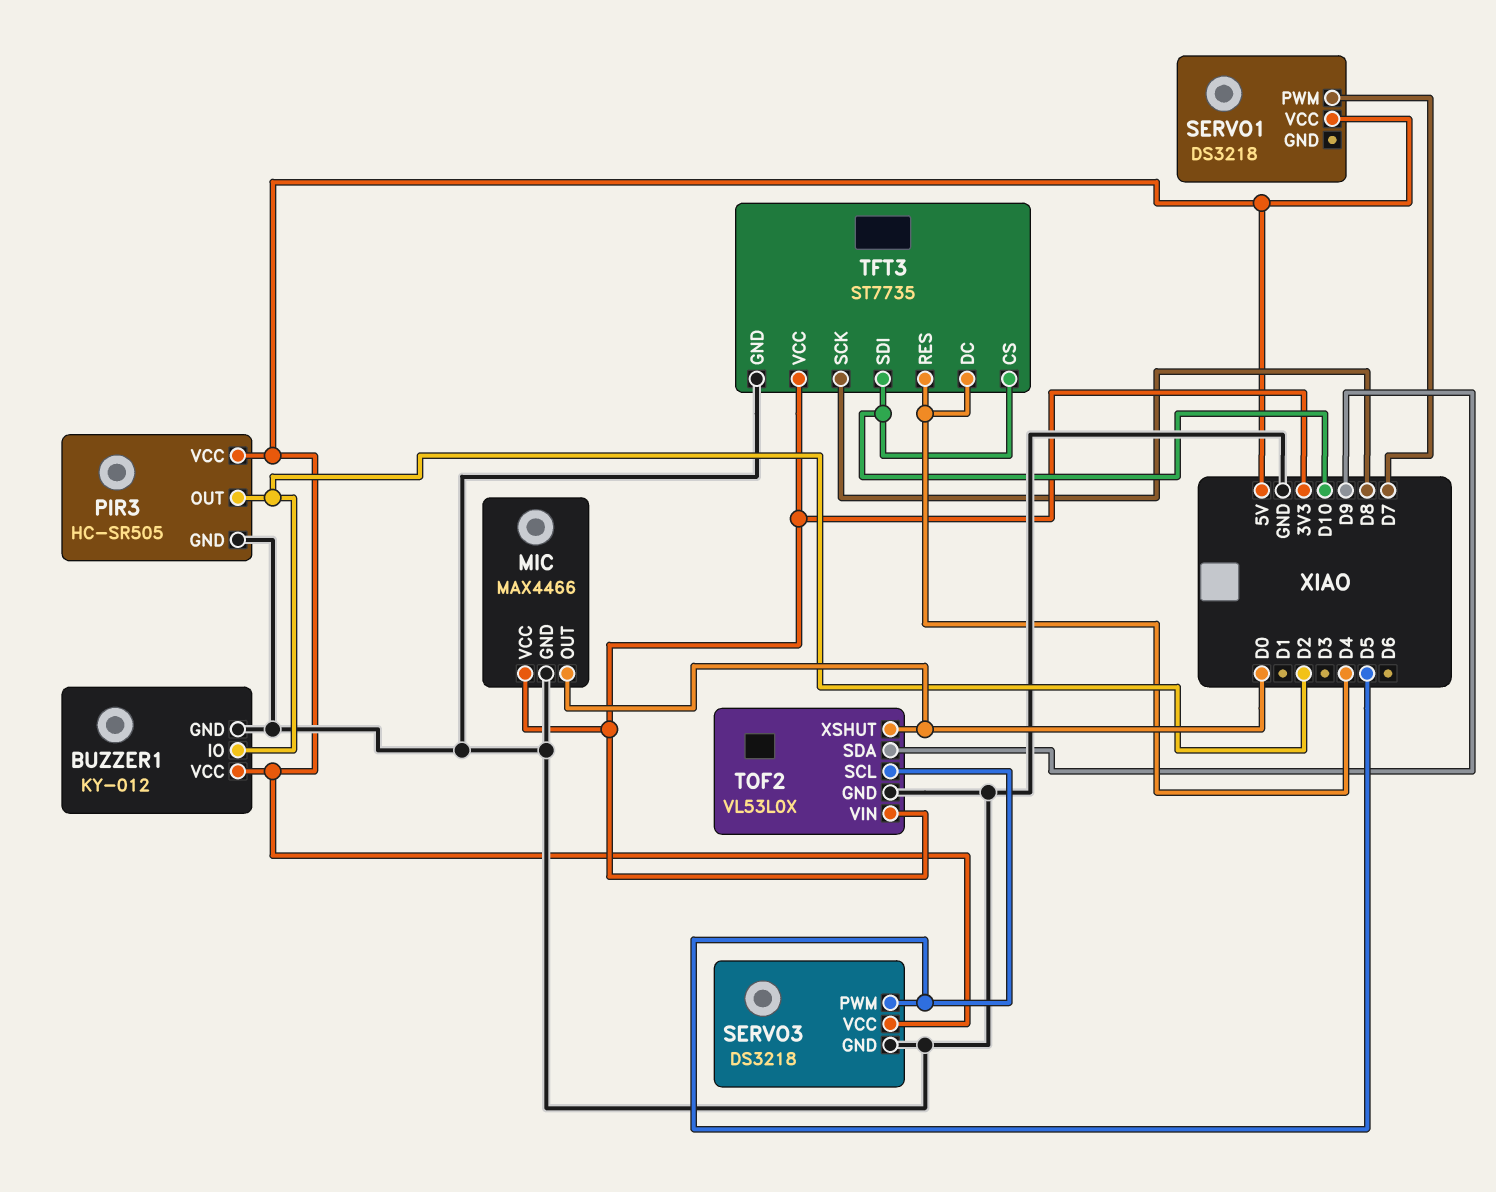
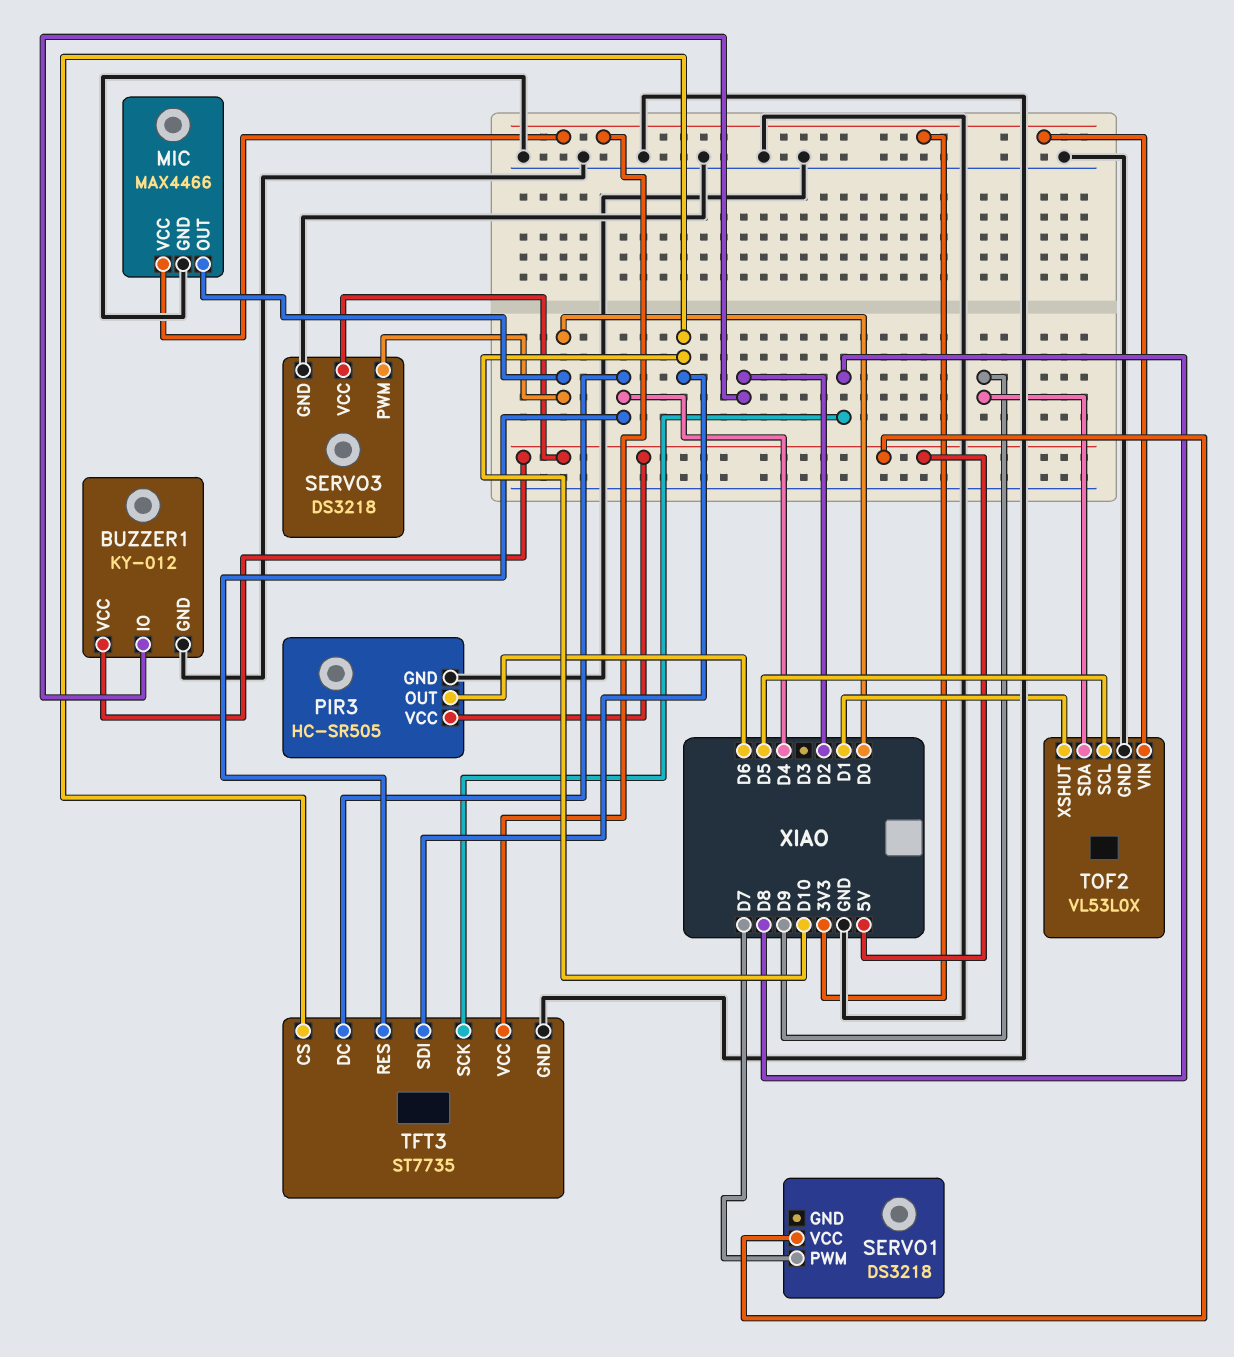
PIR3 pin OUT: D2 -> D6
SERVO3 pin PWM: D5 -> D0
TOF2 pin XSHUT: D0 -> D1

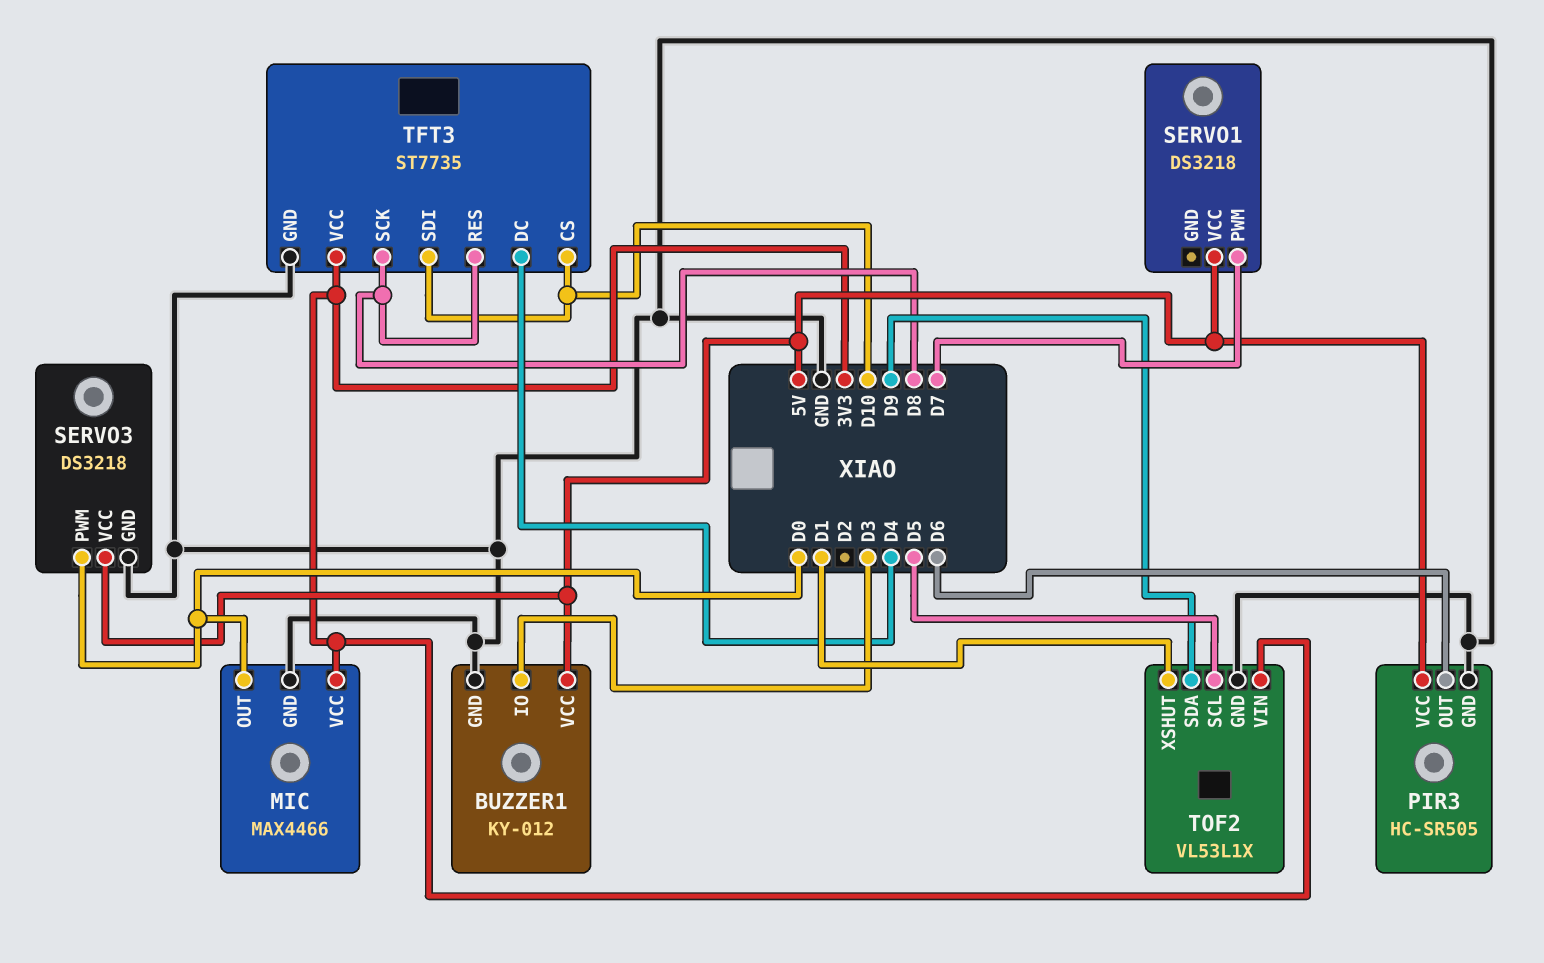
BUZZER1 pin IO: D2 -> D3
TFT3 pin RES: D4 -> D8
TOF2: VL53L0X -> VL53L1X

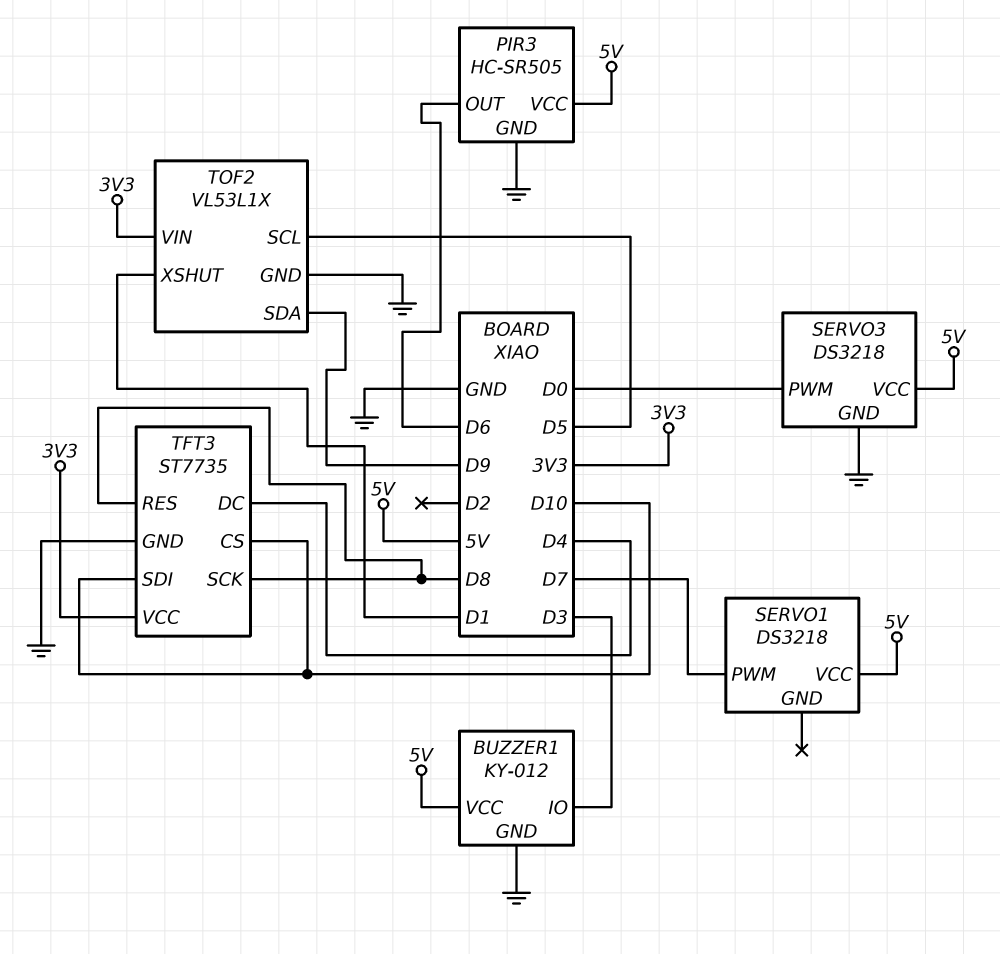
MIC: MAX4466 -> none
MIC pin GND: GND -> none
MIC pin OUT: D0 -> none
MIC pin VCC: 3V3 -> none

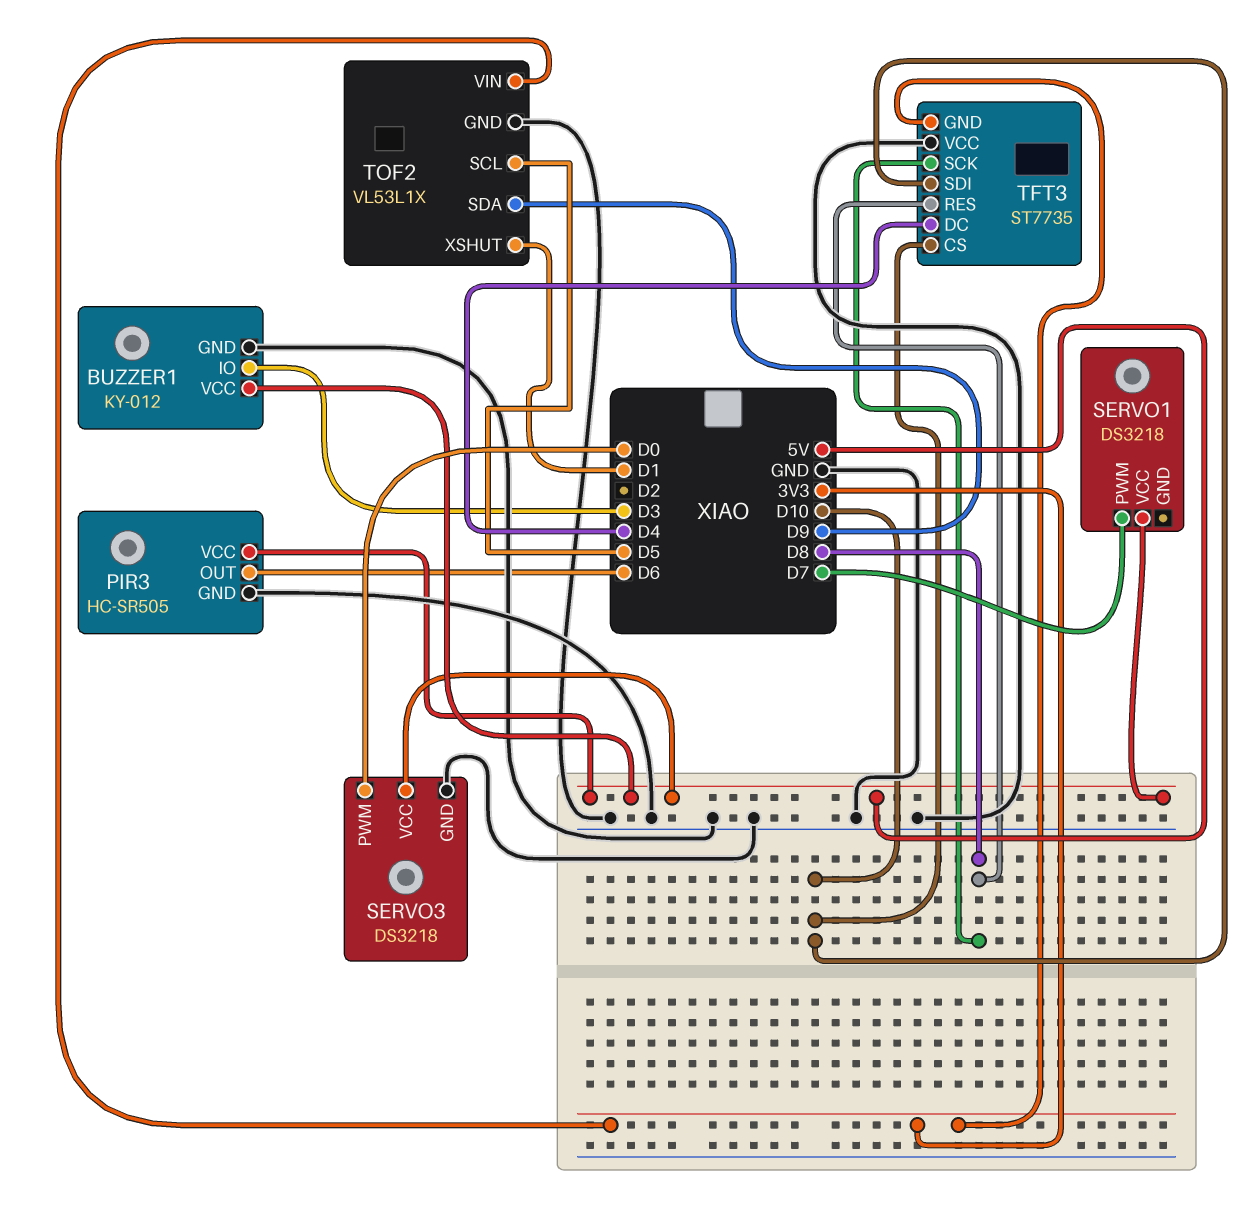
TFT3 pin GND: GND -> 3V3
TFT3 pin VCC: 3V3 -> GND

